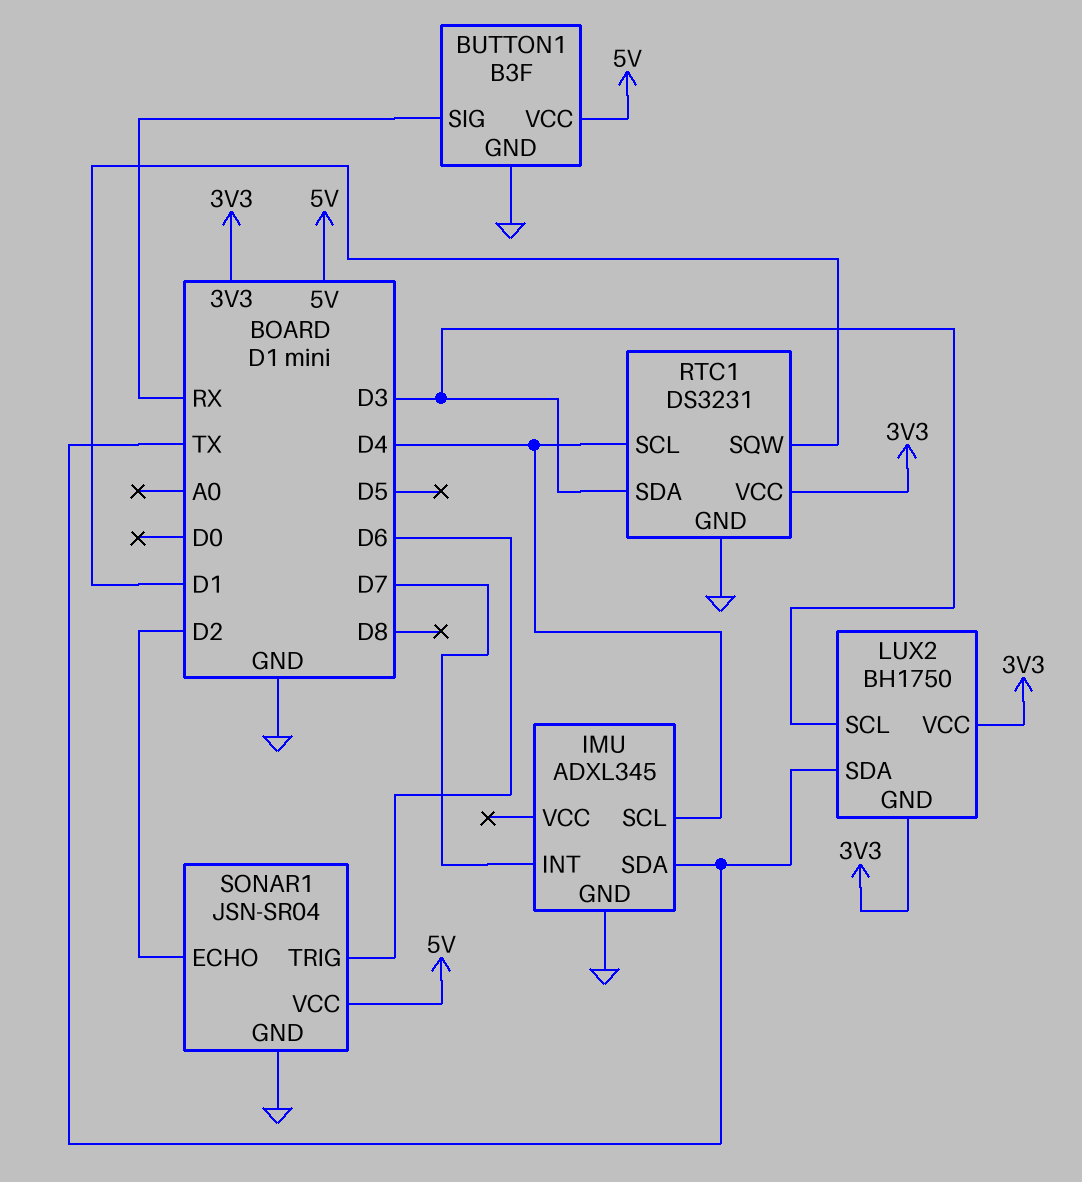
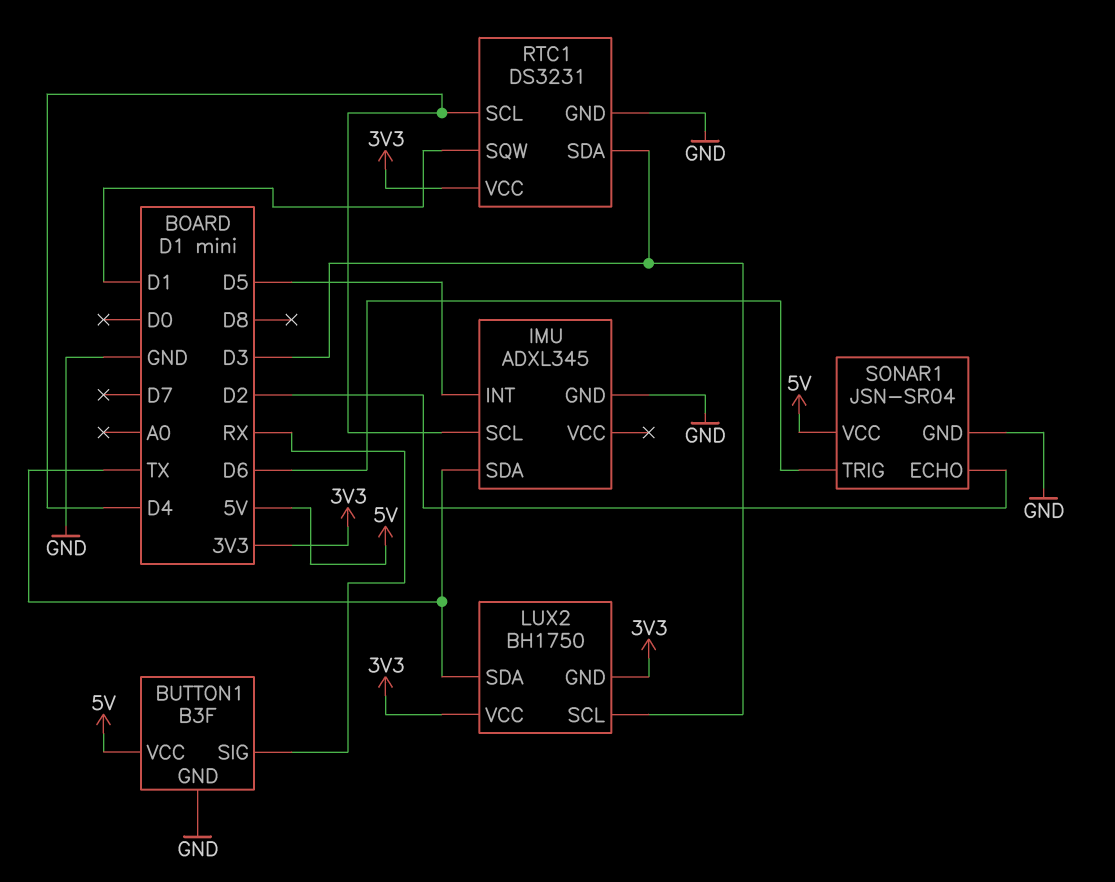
IMU pin INT: D7 -> D5

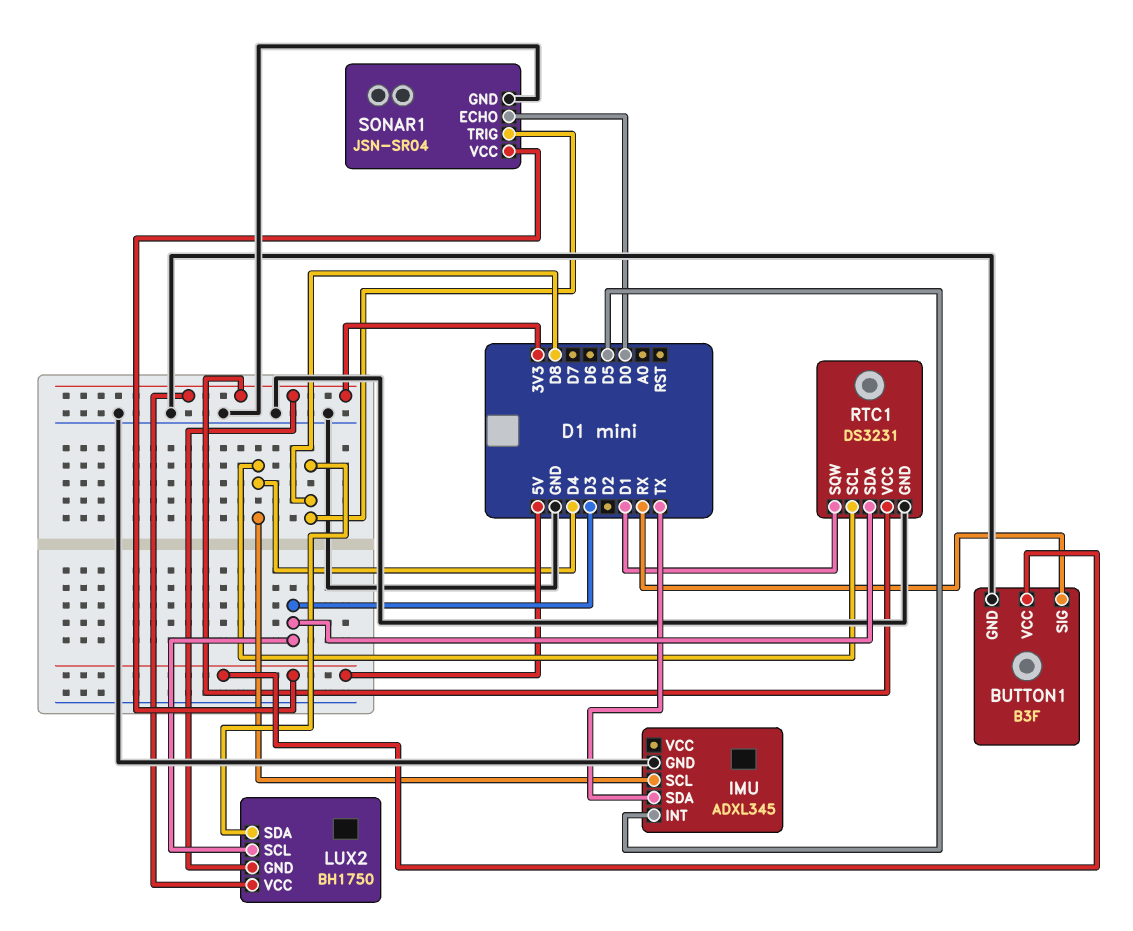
LUX2 pin SDA: TX -> D8
SONAR1 pin ECHO: D2 -> D0
SONAR1 pin TRIG: D6 -> D8

